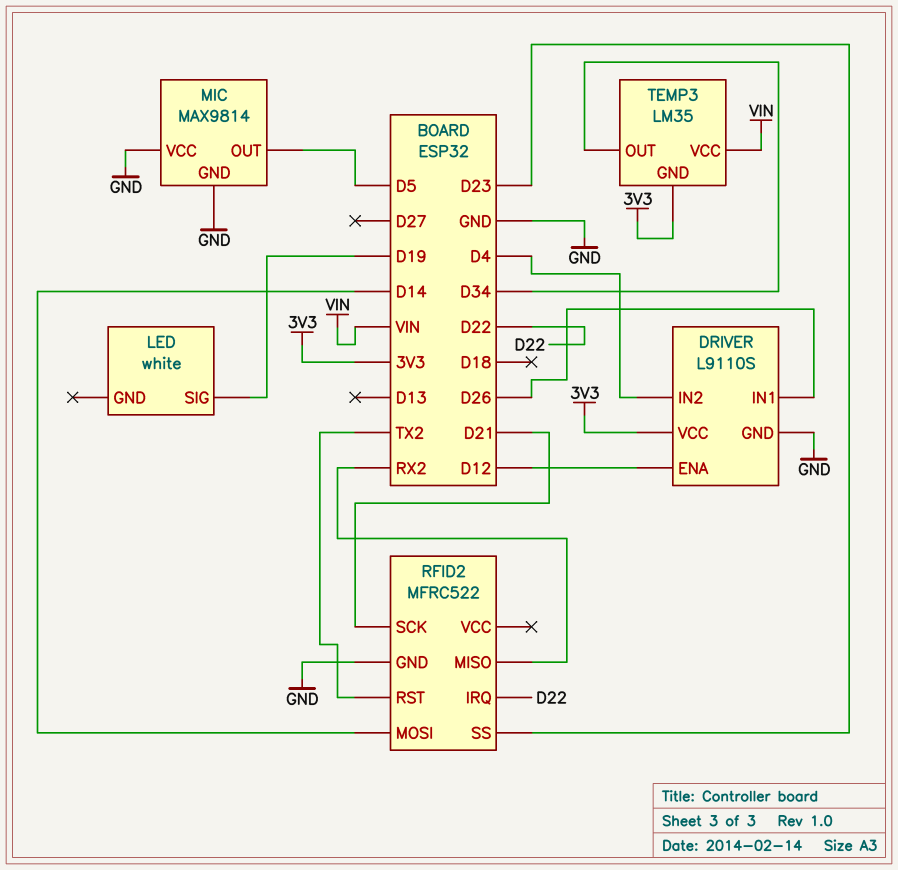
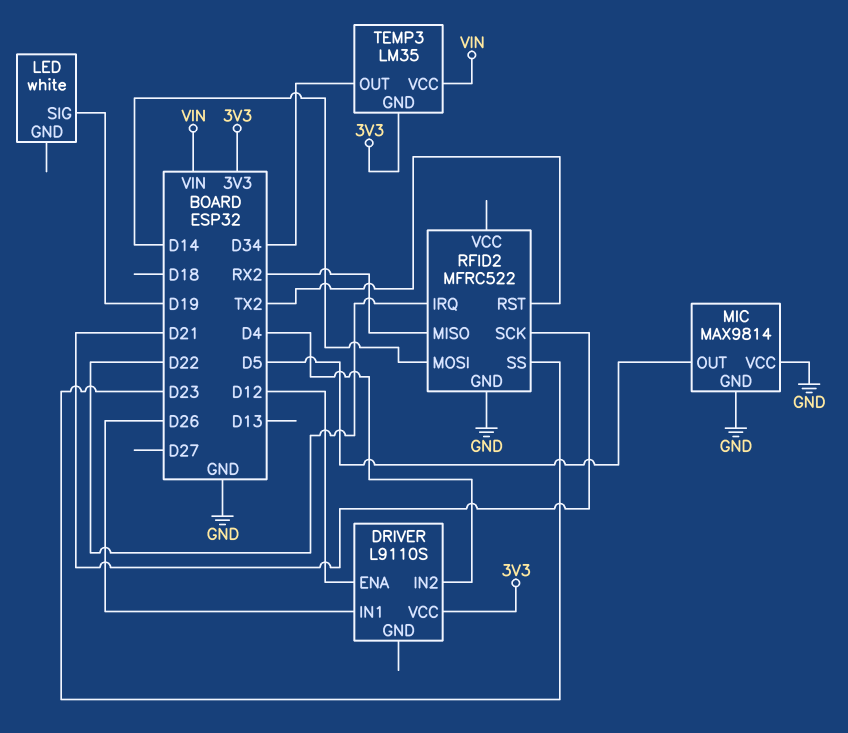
DRIVER pin GND: GND -> none

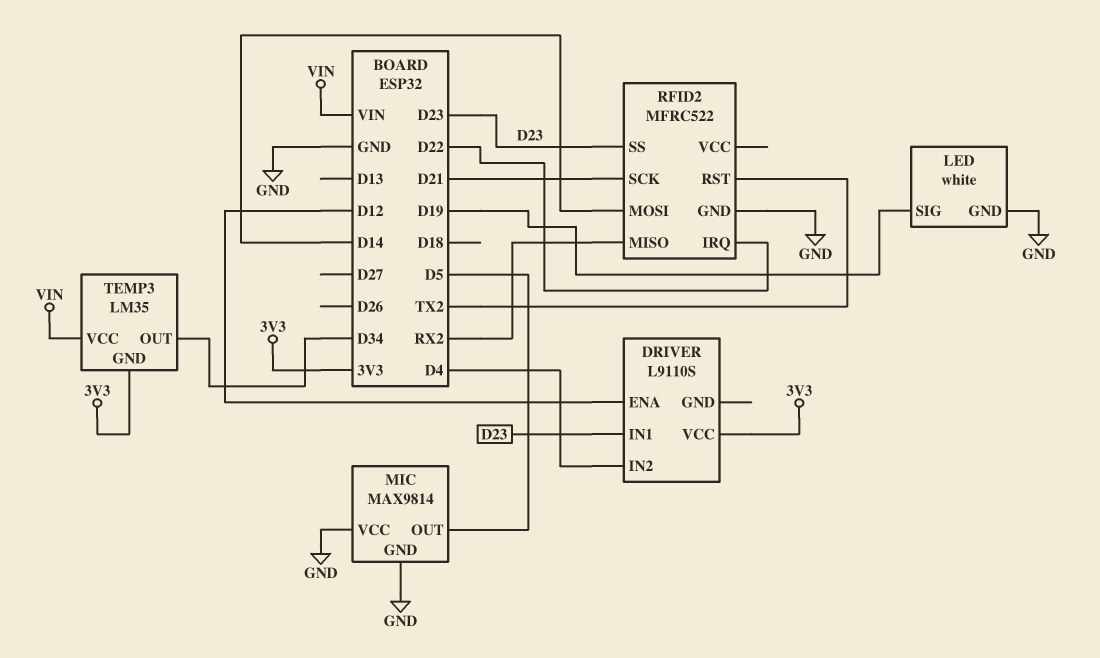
DRIVER pin IN1: D26 -> D23
LED pin GND: none -> GND

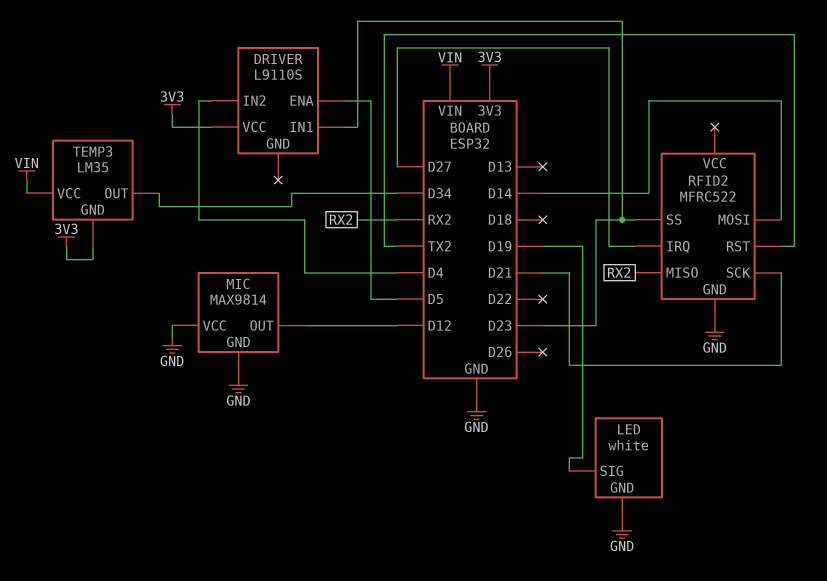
DRIVER pin ENA: D12 -> D5
MIC pin OUT: D5 -> D12
RFID2 pin IRQ: D22 -> D27

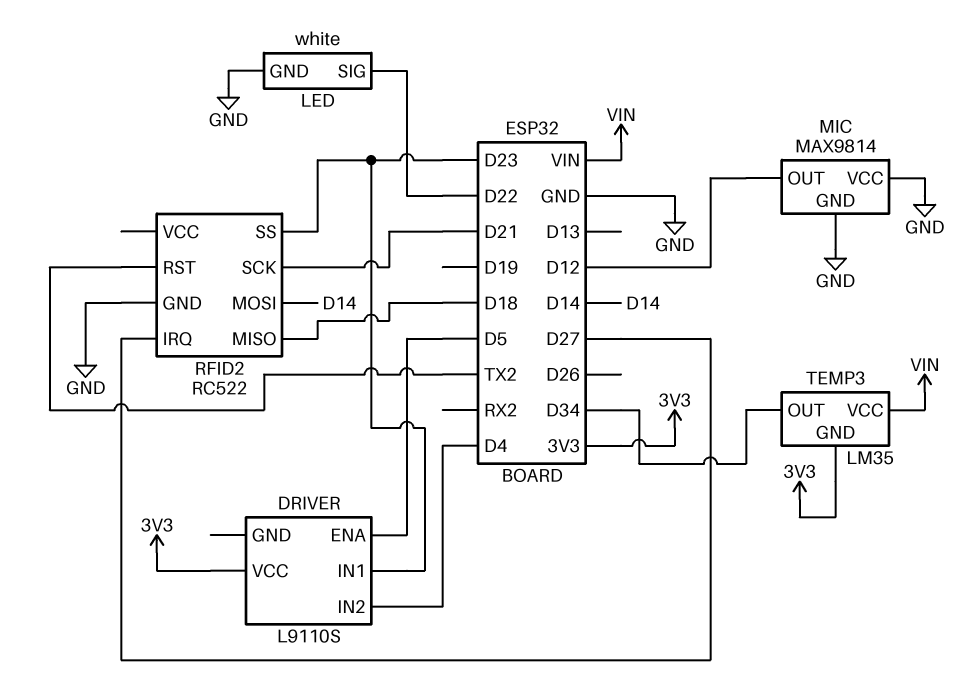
LED pin SIG: D19 -> D22
RFID2: MFRC522 -> RC522
RFID2 pin MISO: RX2 -> D18

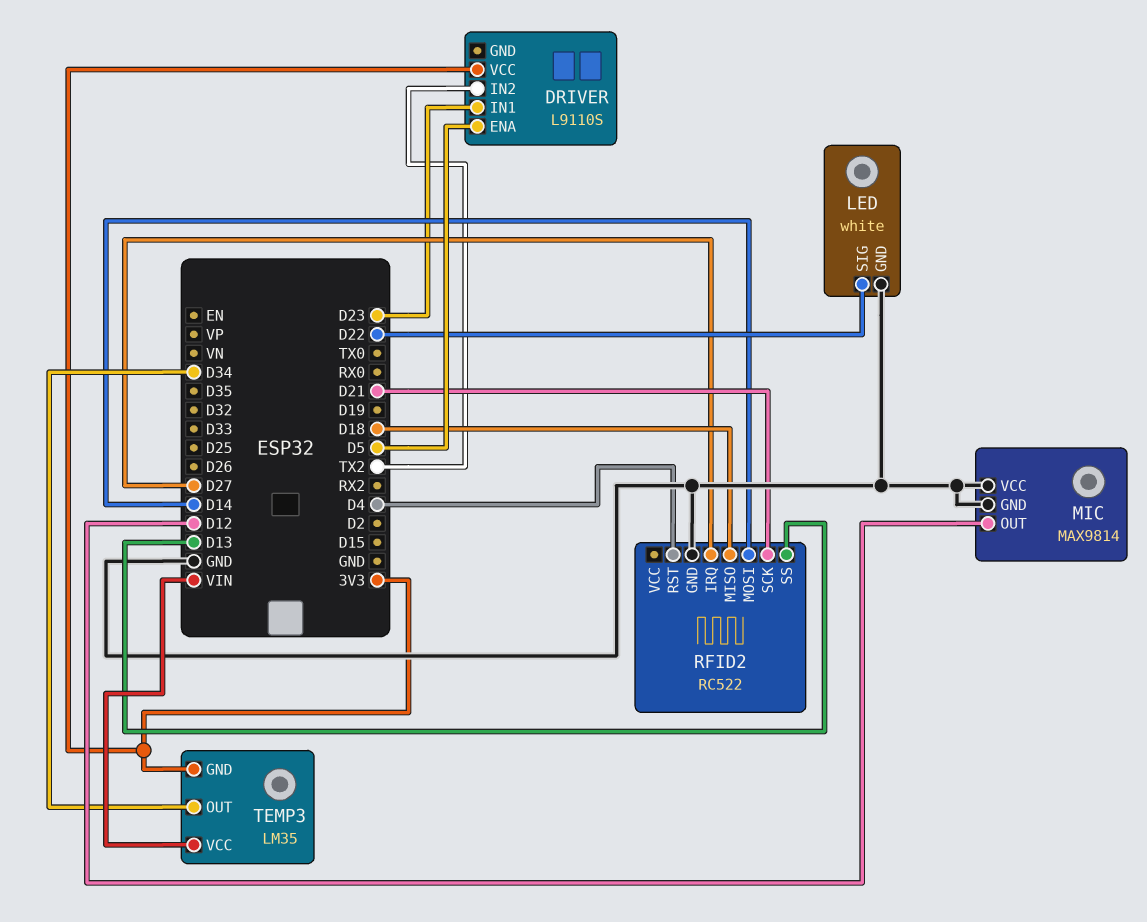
DRIVER pin IN2: D4 -> TX2
RFID2 pin RST: TX2 -> D4
RFID2 pin SS: D23 -> D13

